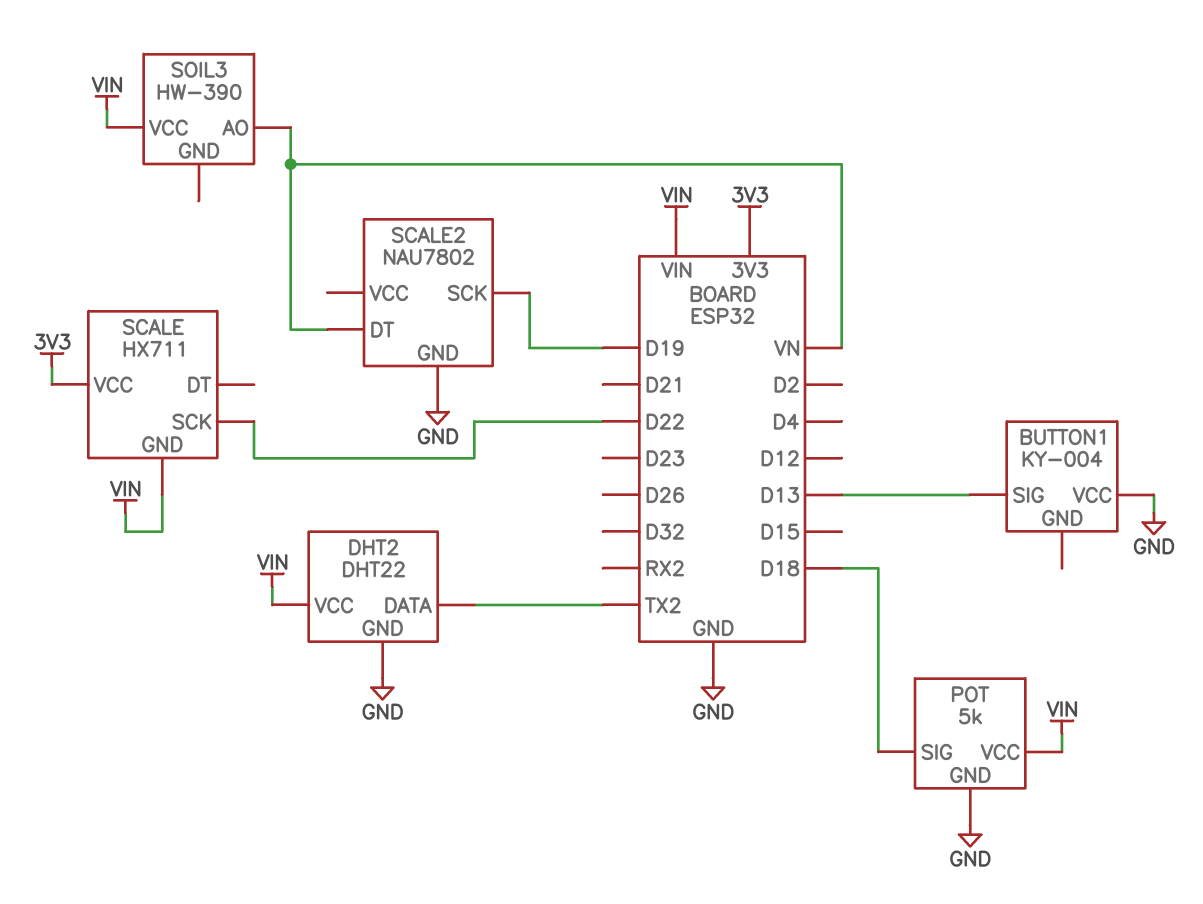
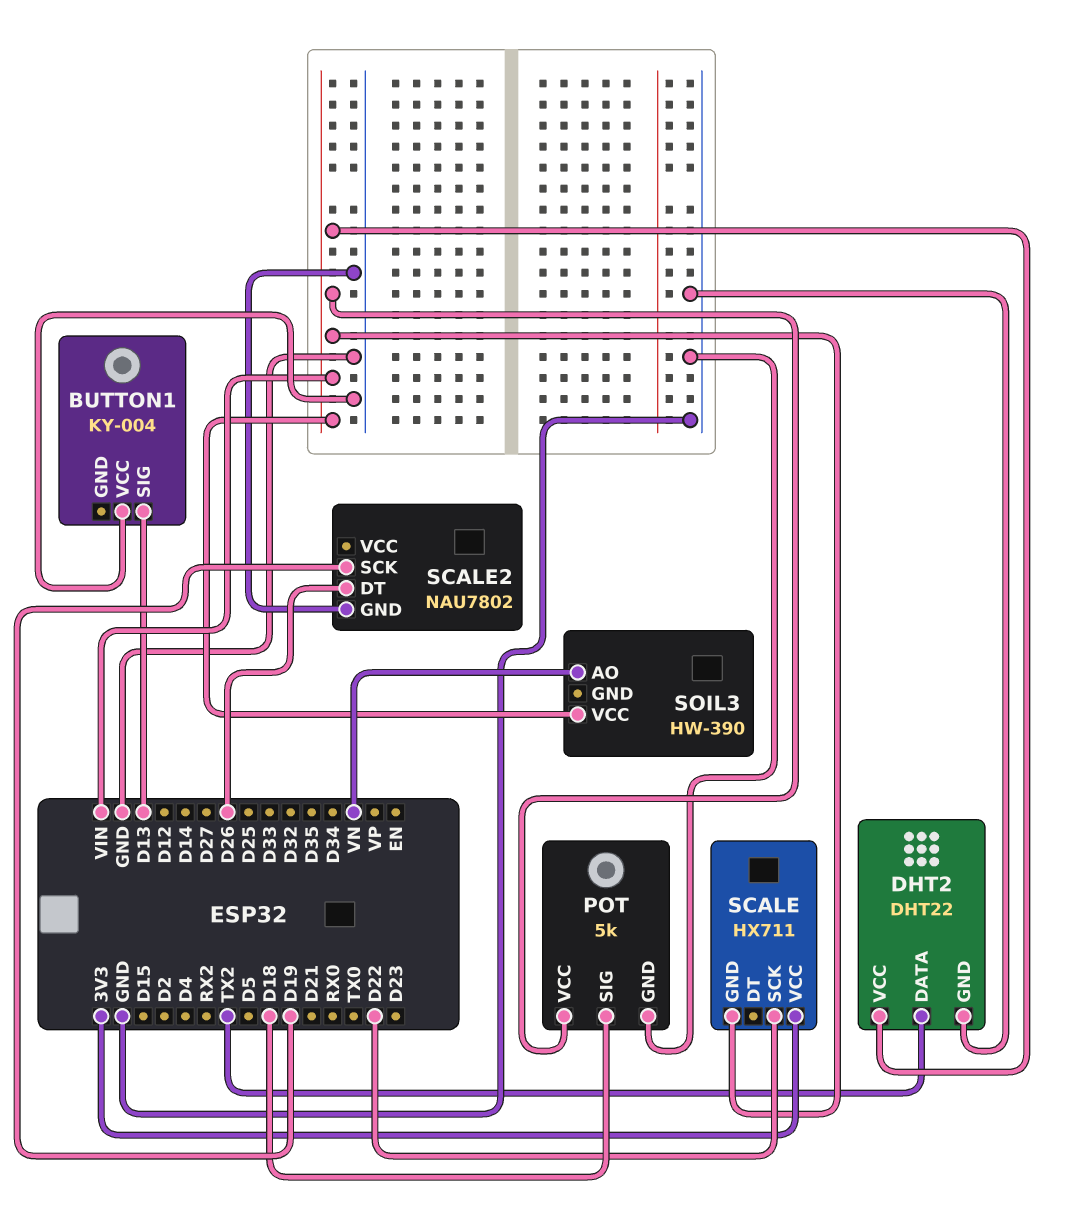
SCALE2 pin DT: VN -> D26

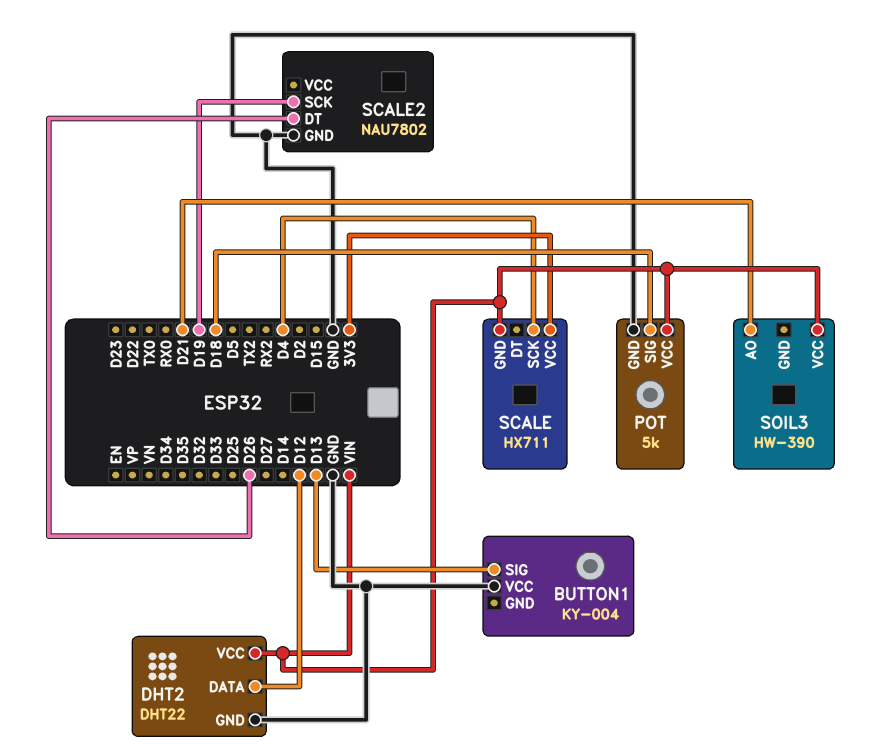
DHT2 pin DATA: TX2 -> D12
SCALE pin SCK: D22 -> D4
SOIL3 pin AO: VN -> D21

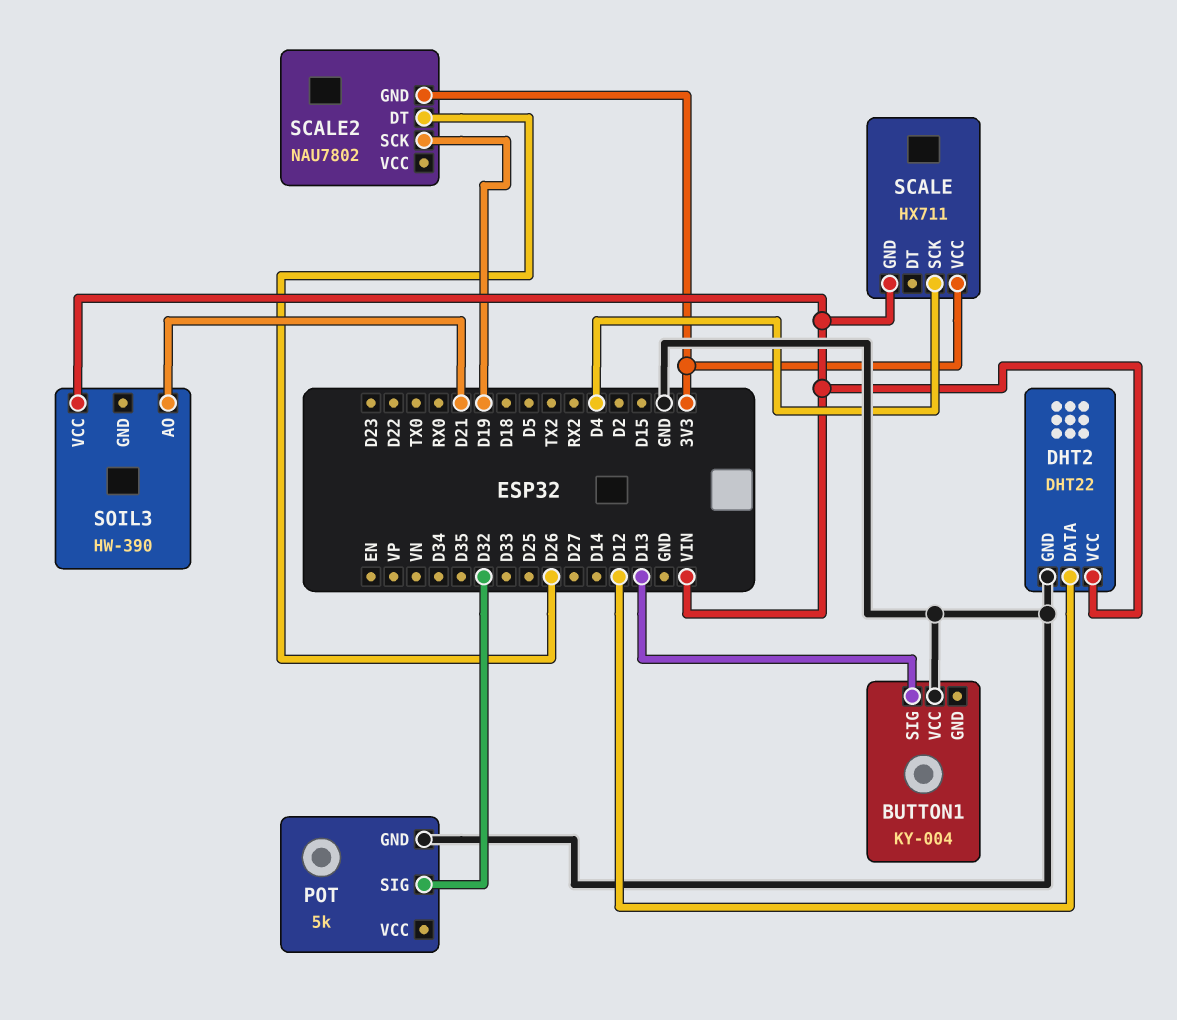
POT pin SIG: D18 -> D32
POT pin VCC: VIN -> none
SCALE2 pin GND: GND -> 3V3

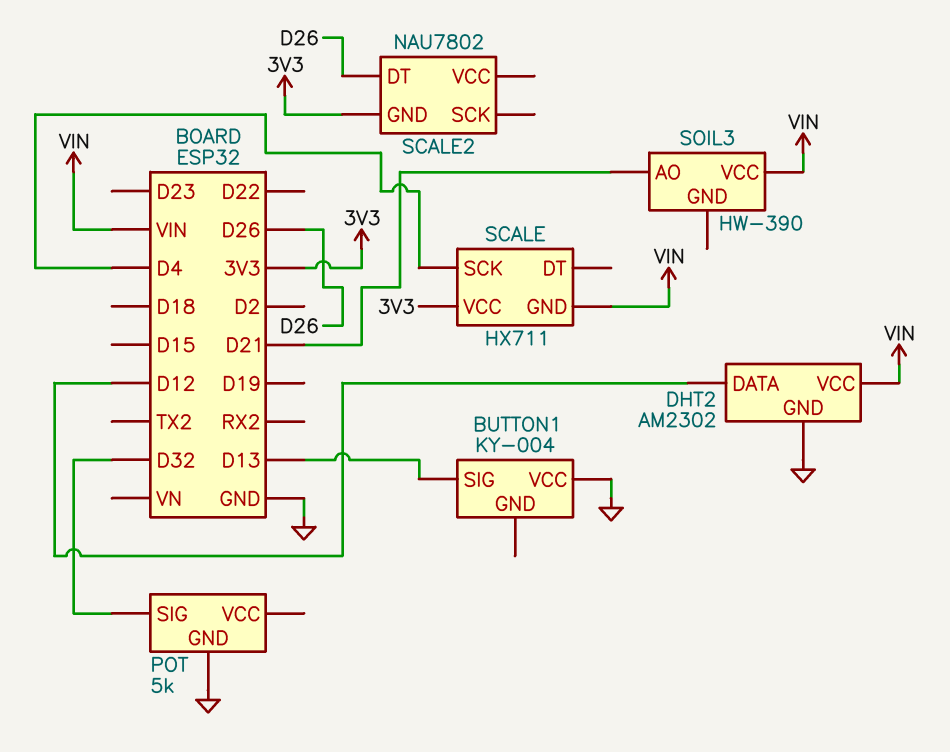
DHT2: DHT22 -> AM2302
SCALE2 pin SCK: D19 -> none

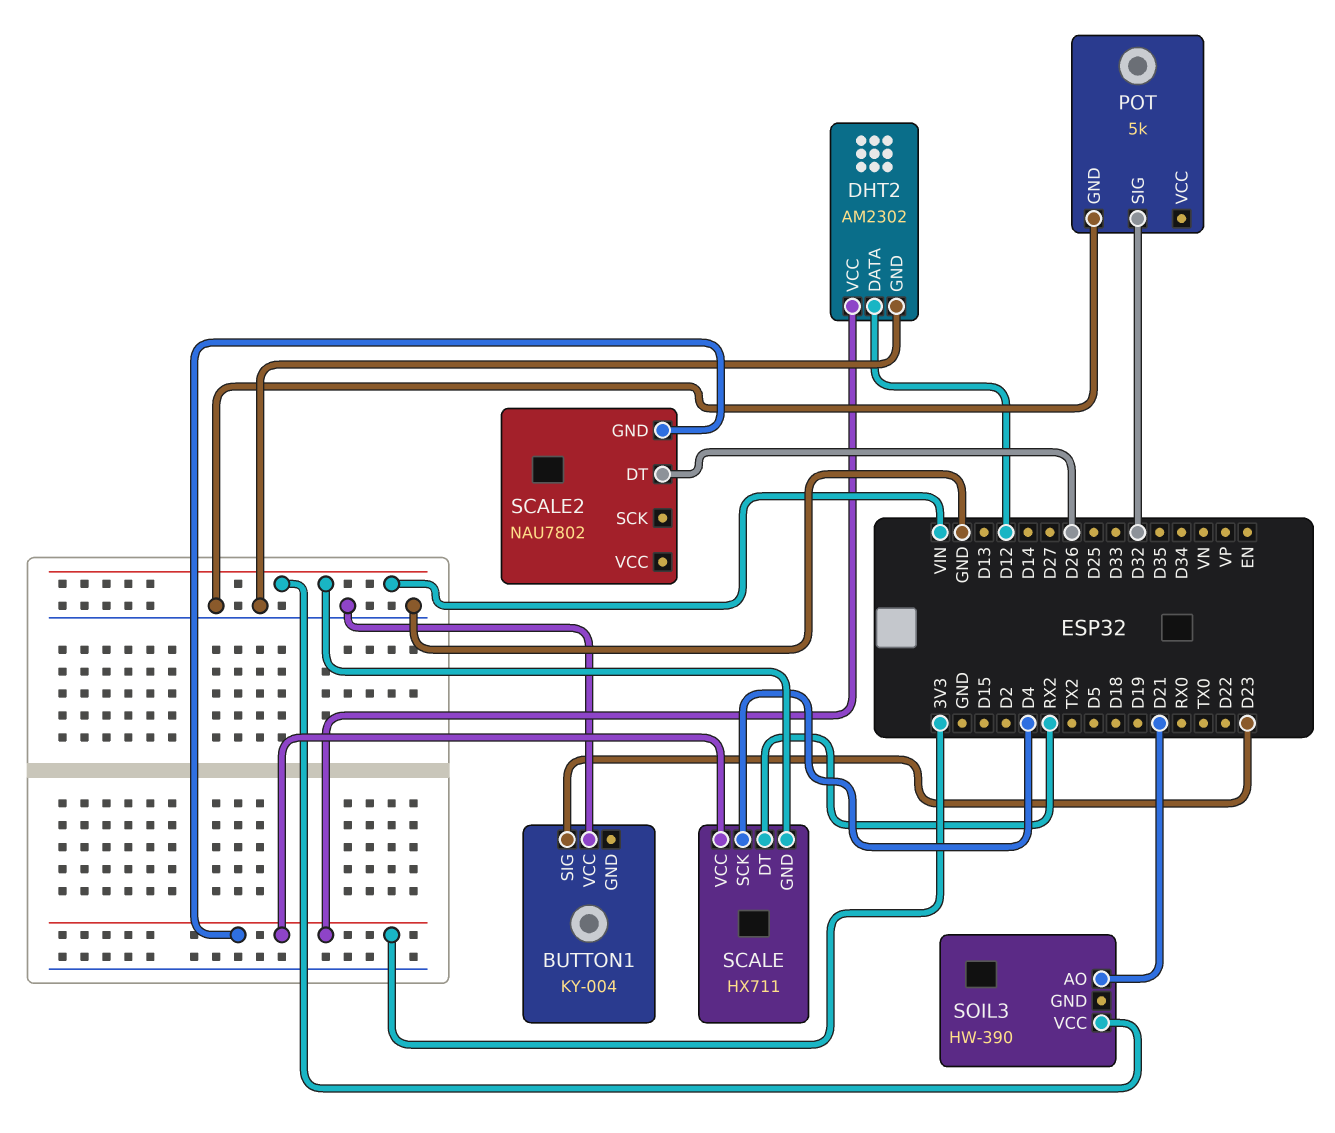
BUTTON1 pin SIG: D13 -> D23
DHT2 pin VCC: VIN -> 3V3
SCALE pin DT: none -> RX2

